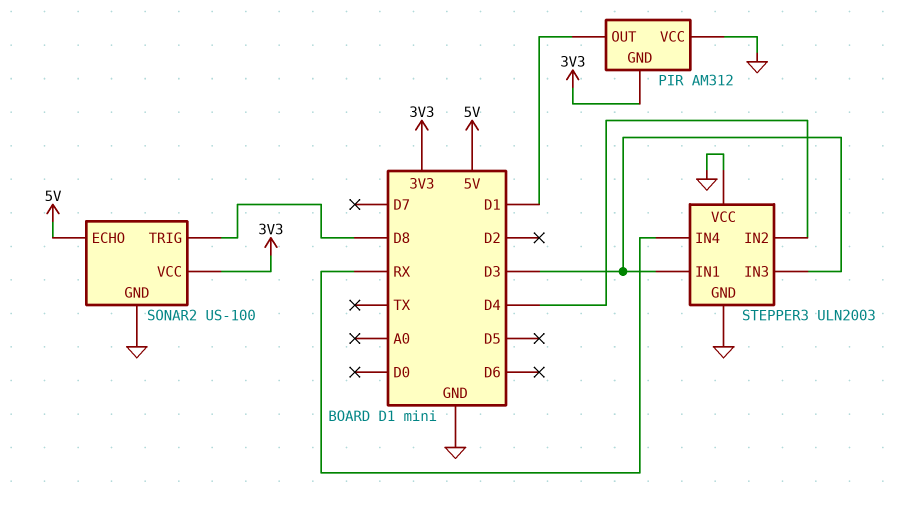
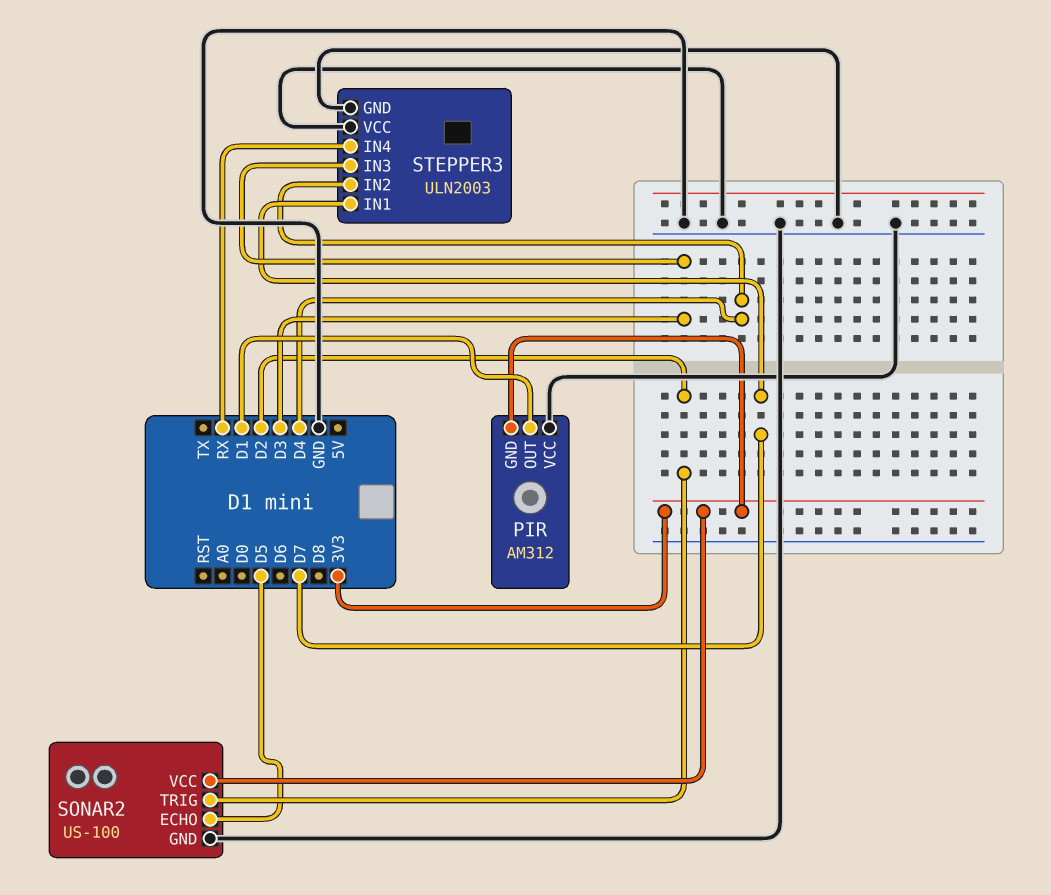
SONAR2 pin ECHO: 5V -> D5
SONAR2 pin TRIG: D8 -> D2
STEPPER3 pin IN1: D3 -> D7

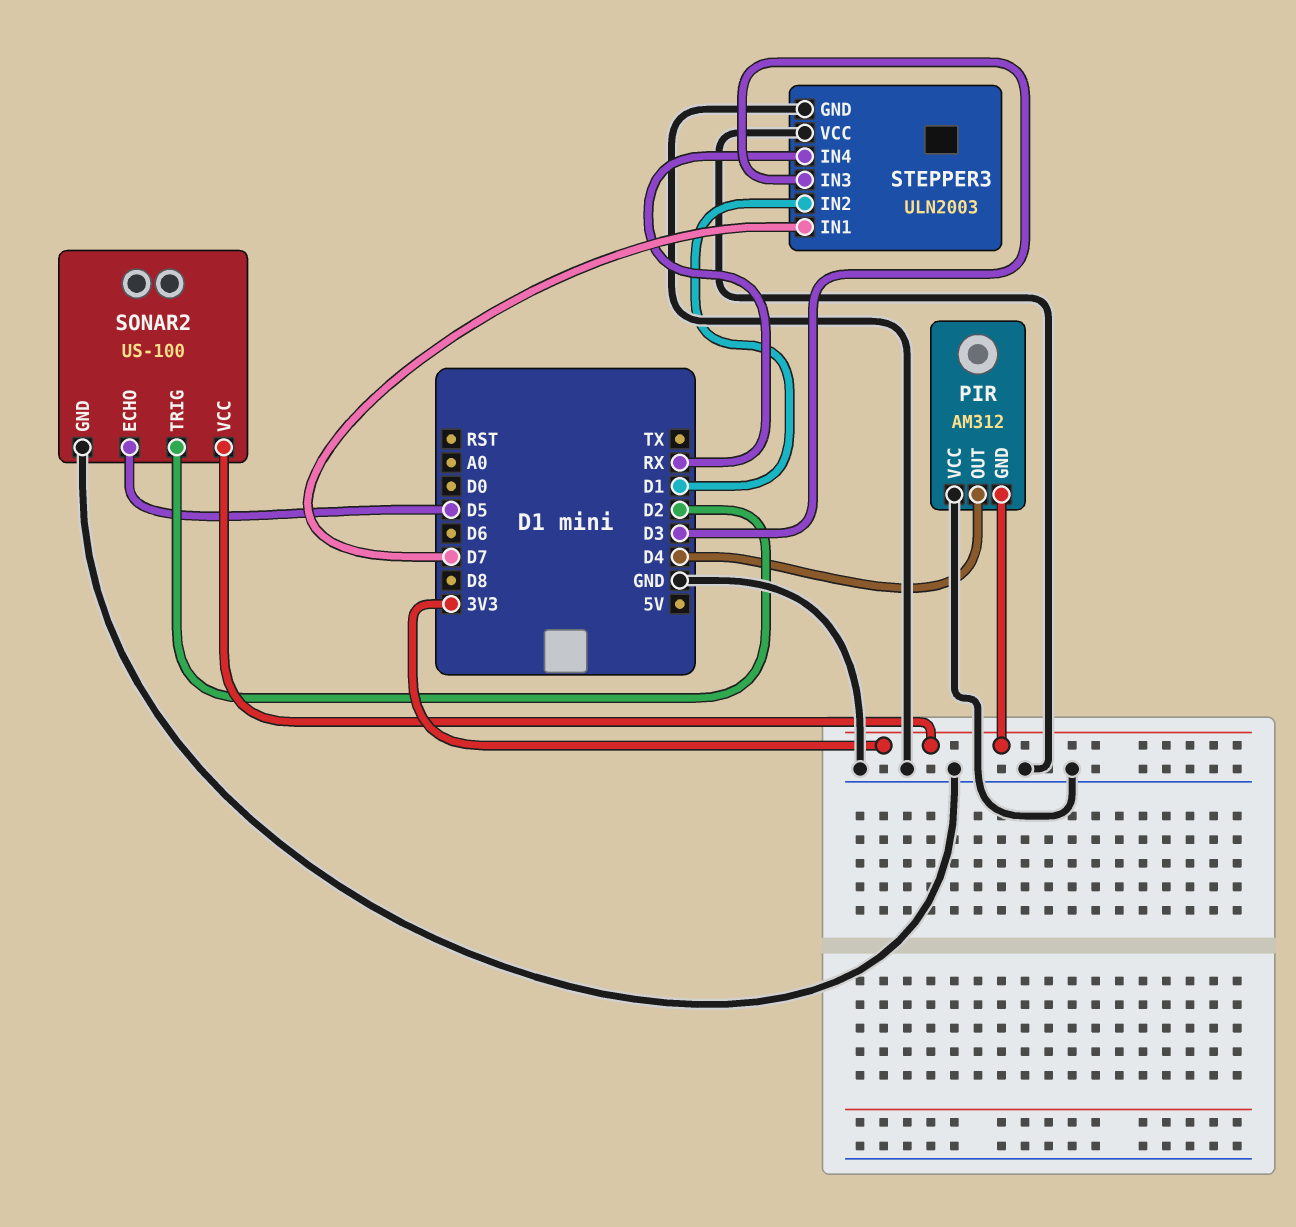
PIR pin OUT: D1 -> D4
STEPPER3 pin IN2: D4 -> D1

